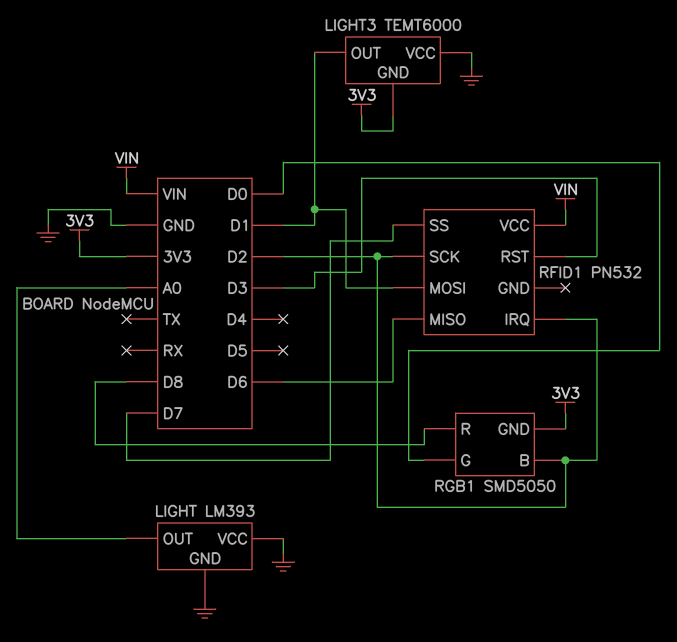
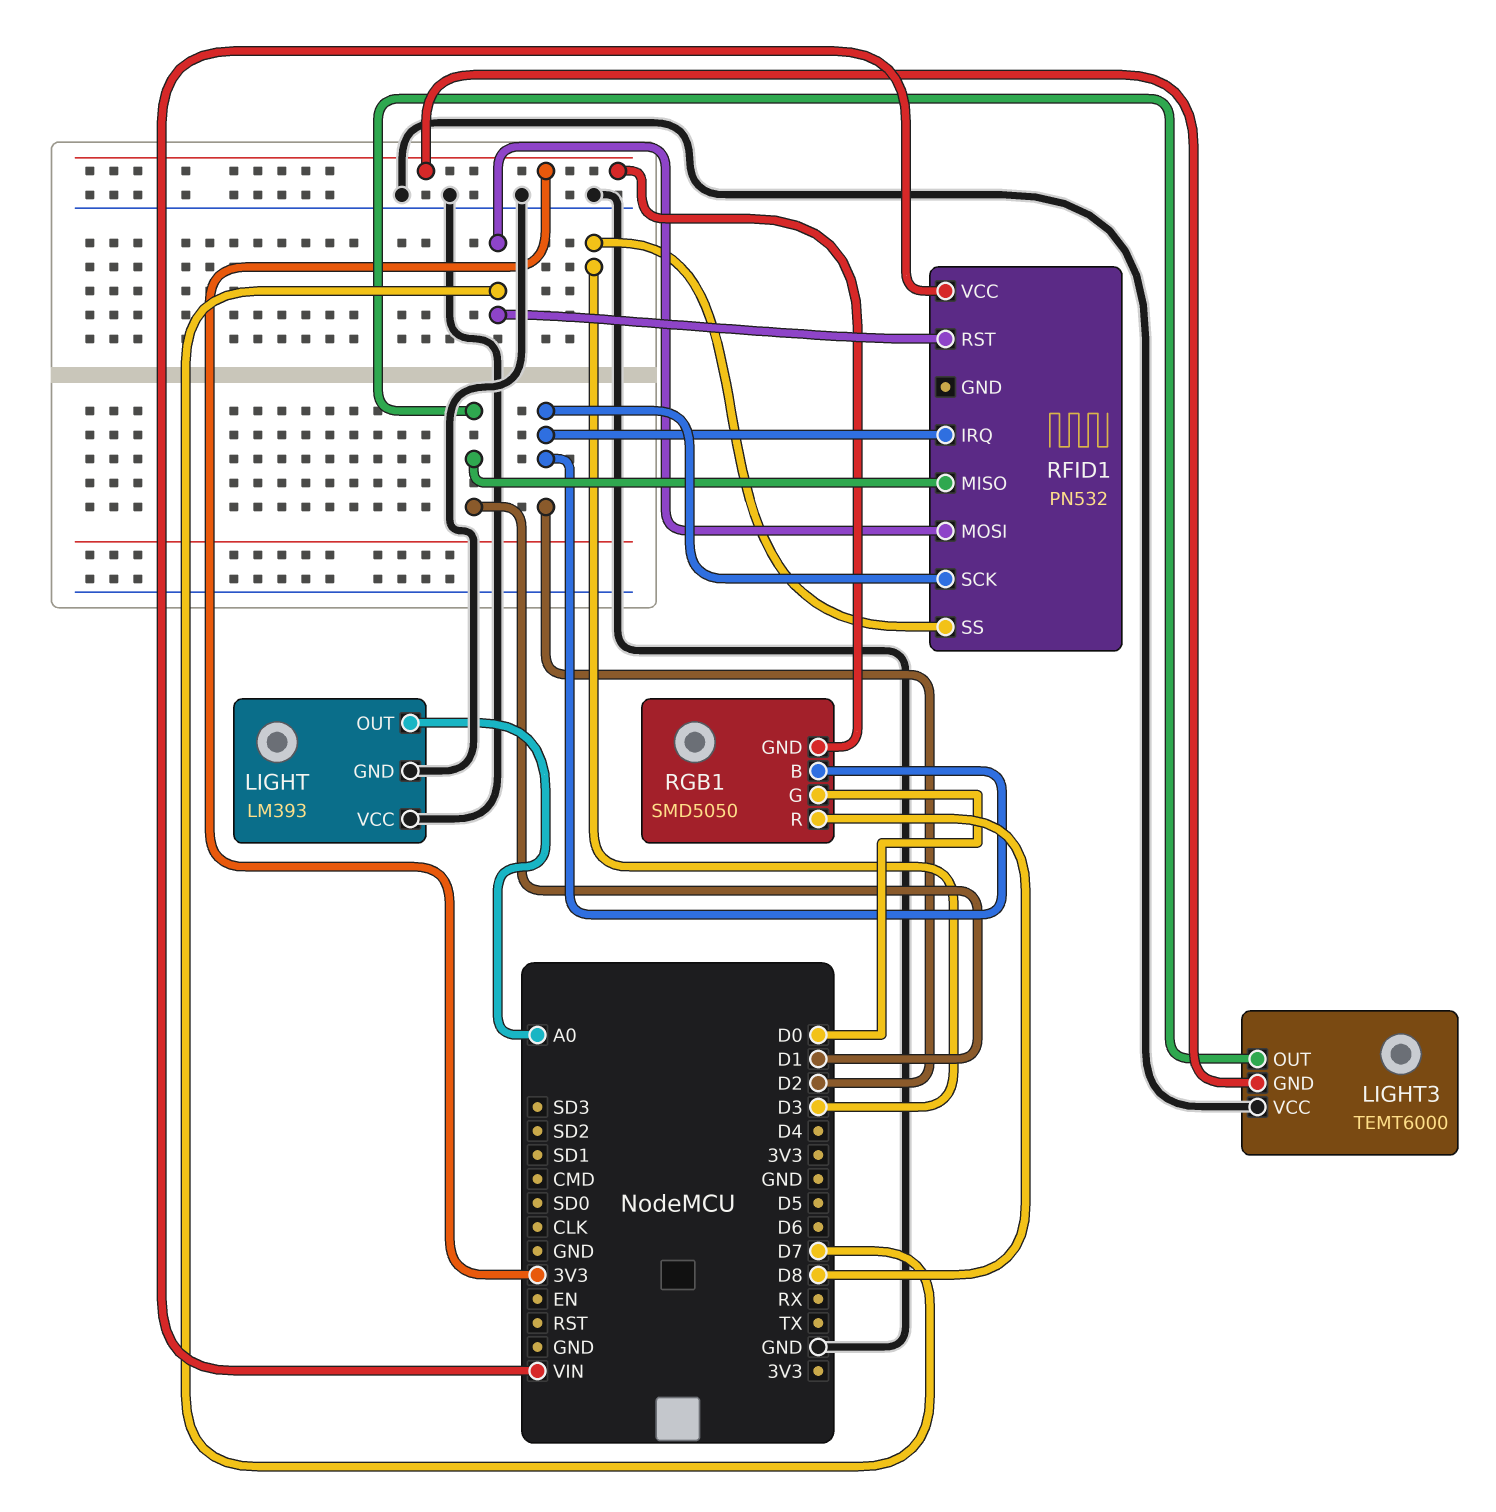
RFID1 pin MISO: D6 -> D1
RFID1 pin MOSI: D1 -> D7
RFID1 pin RST: D3 -> D7
RFID1 pin SS: D7 -> D3

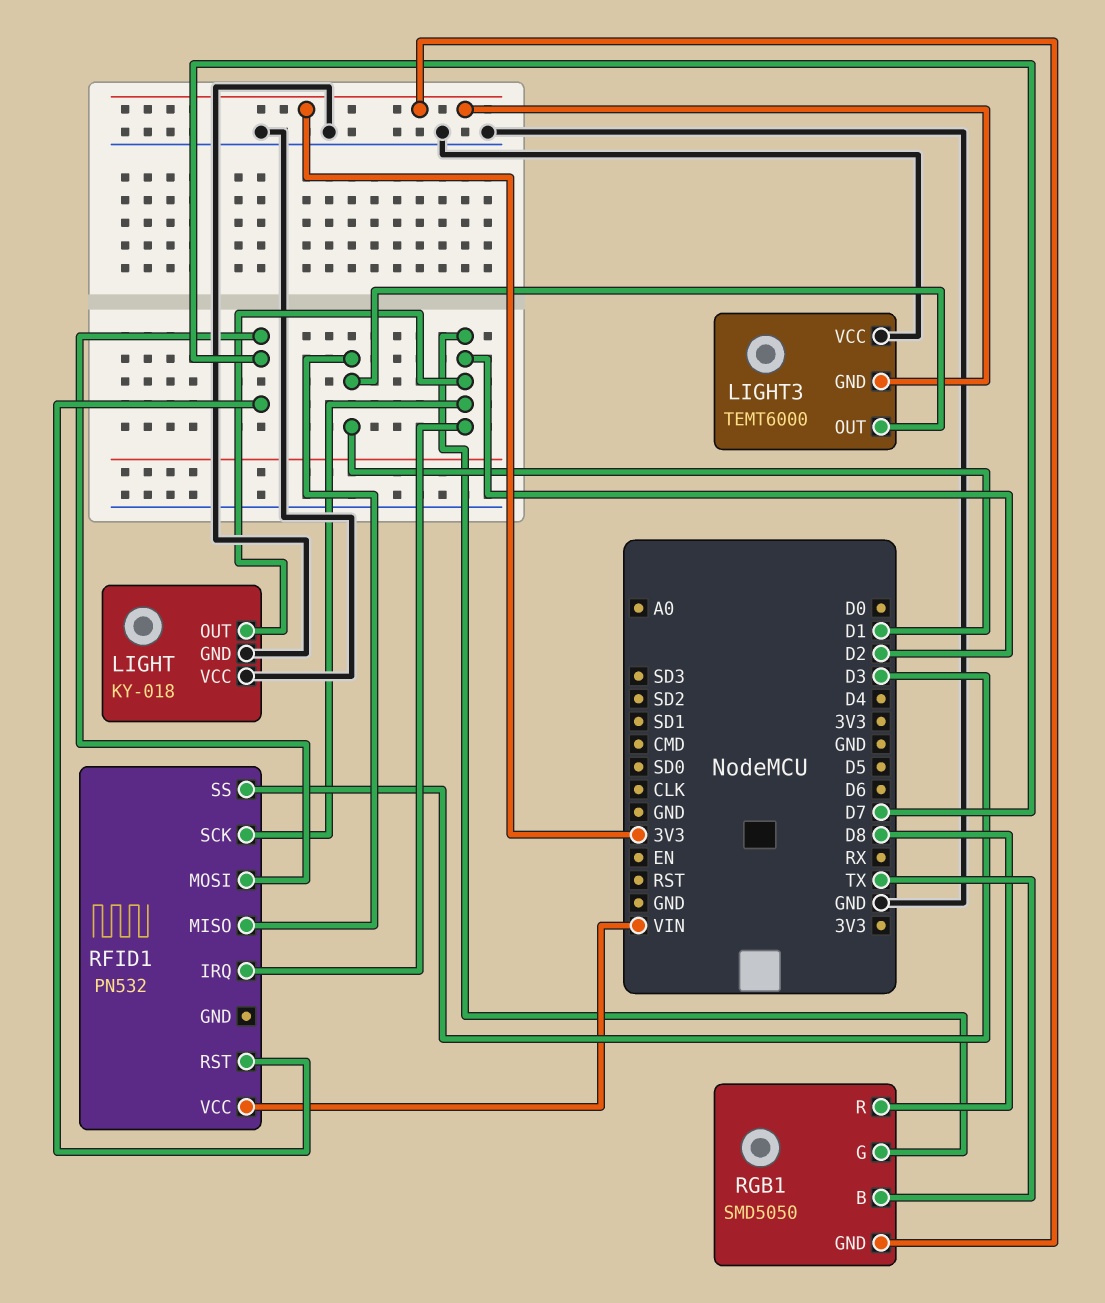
LIGHT: LM393 -> KY-018
LIGHT pin OUT: A0 -> D2
RGB1 pin B: D2 -> TX
RGB1 pin G: D0 -> D2

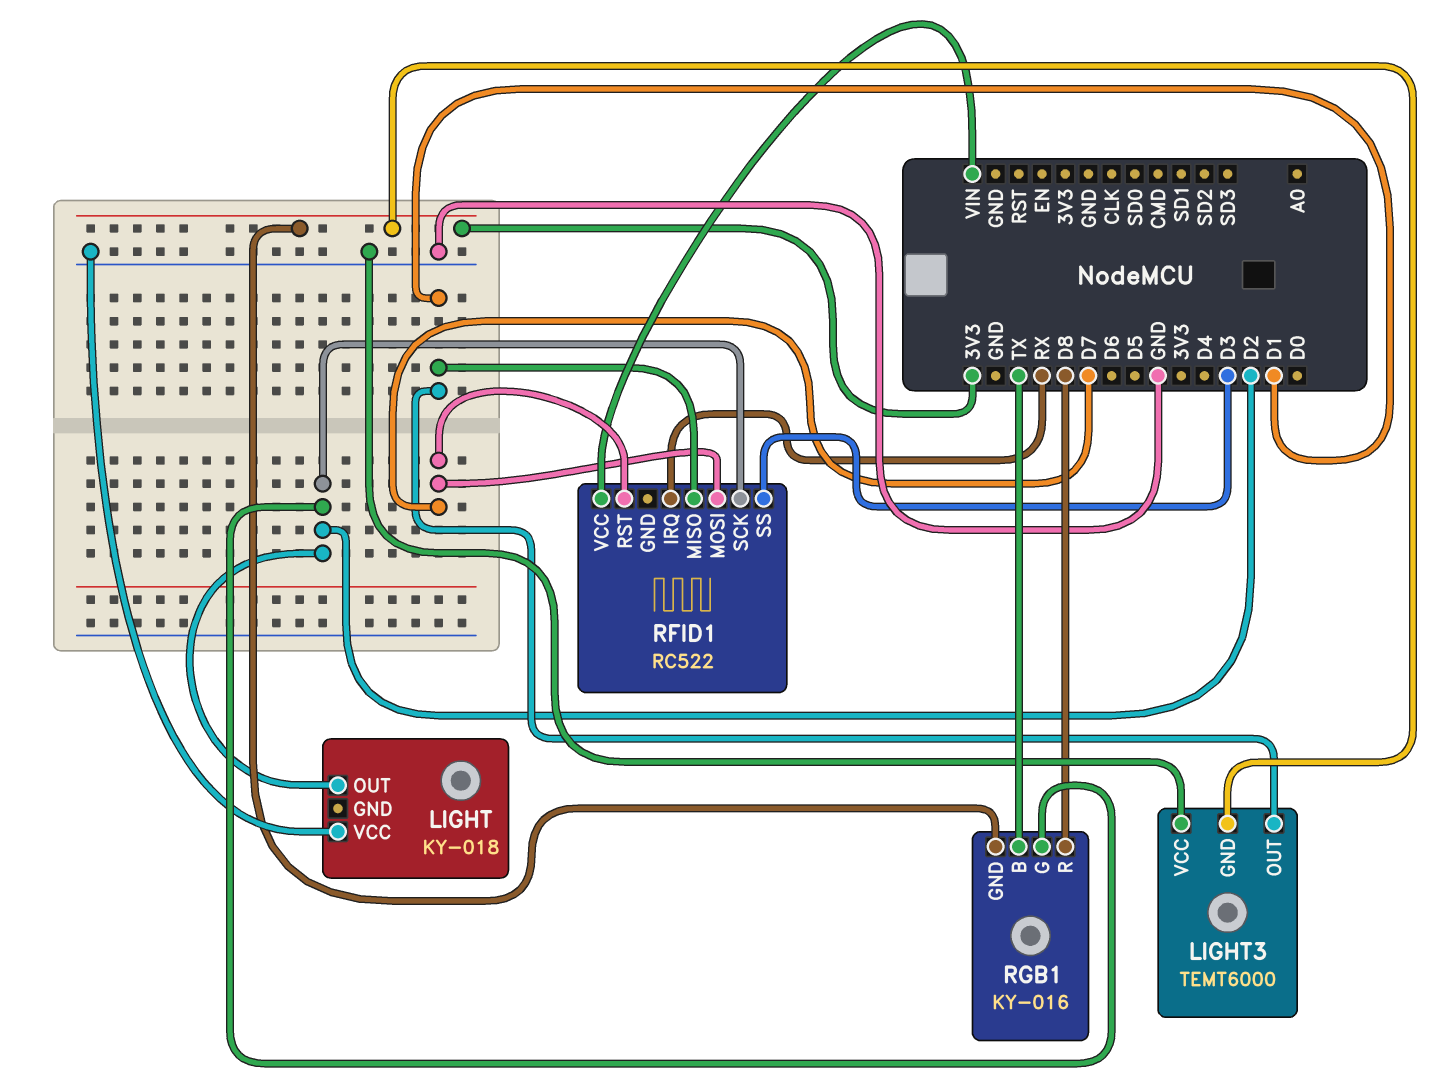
LIGHT pin GND: GND -> none
RFID1: PN532 -> RC522
RFID1 pin IRQ: D2 -> RX
RGB1: SMD5050 -> KY-016

